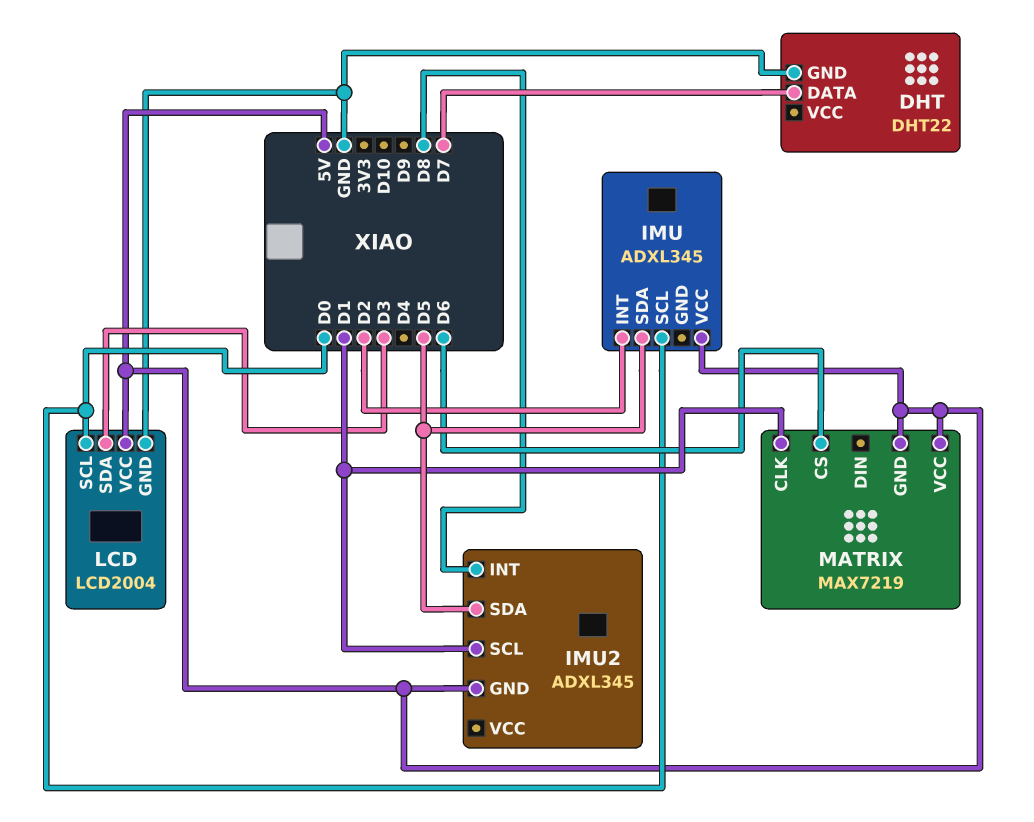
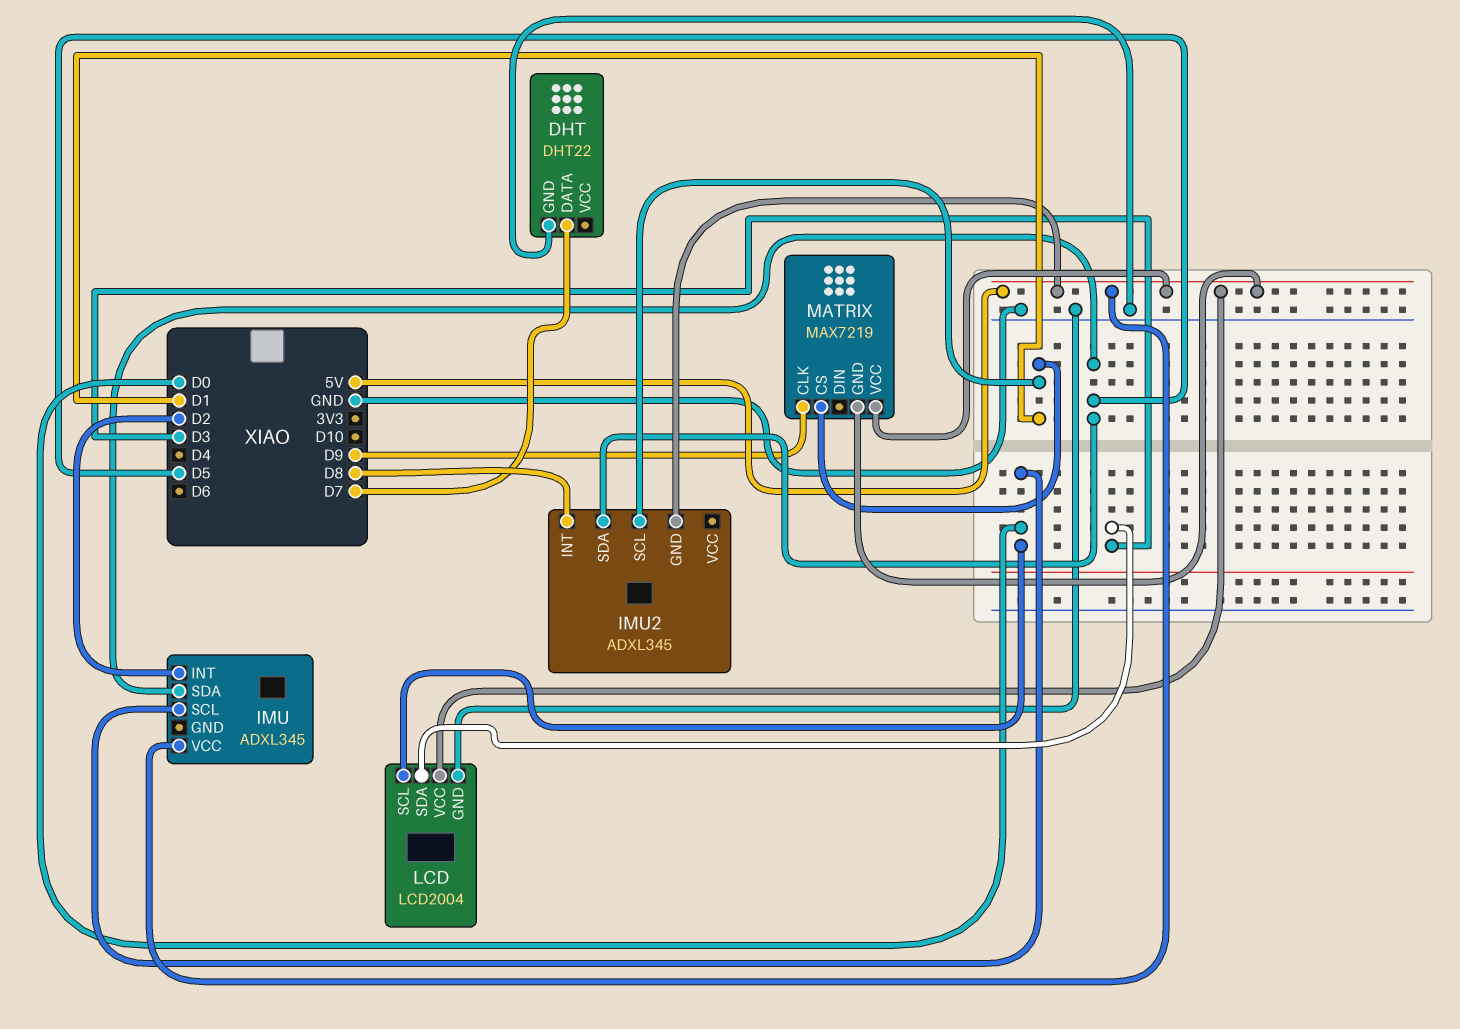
MATRIX pin CLK: D1 -> D9
MATRIX pin CS: D6 -> D1

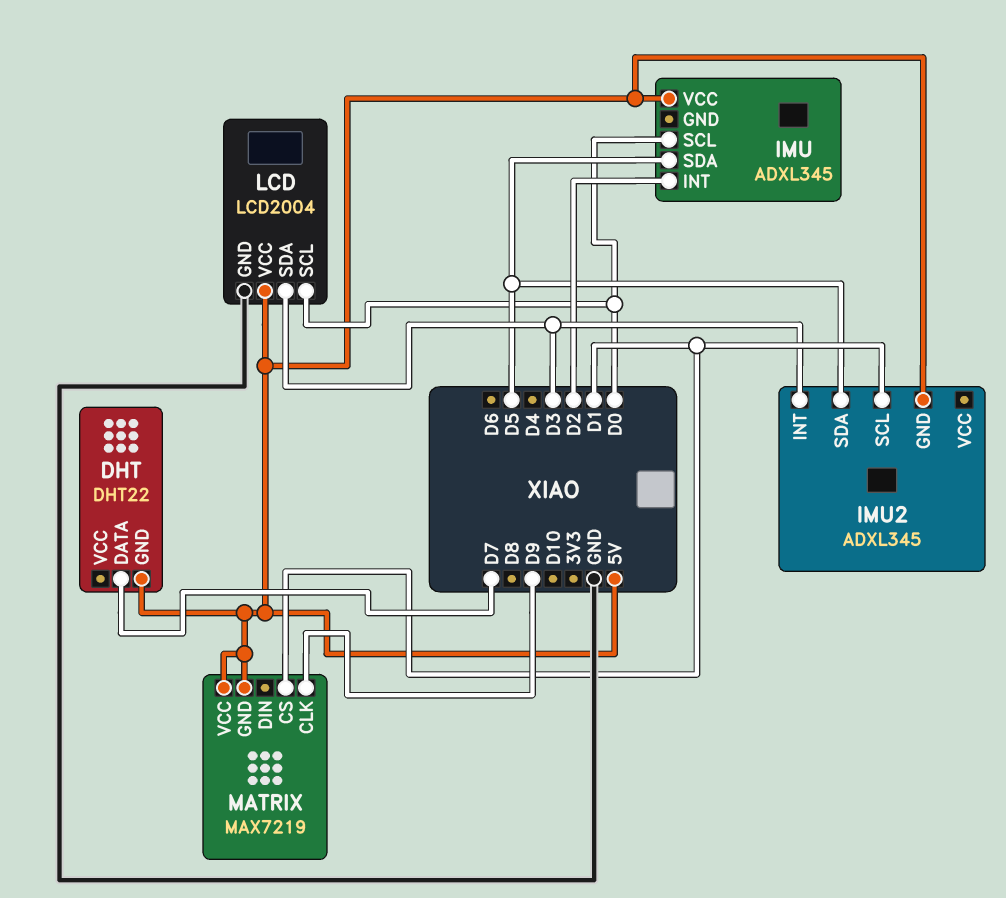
DHT pin GND: GND -> 5V
IMU2 pin INT: D8 -> D3

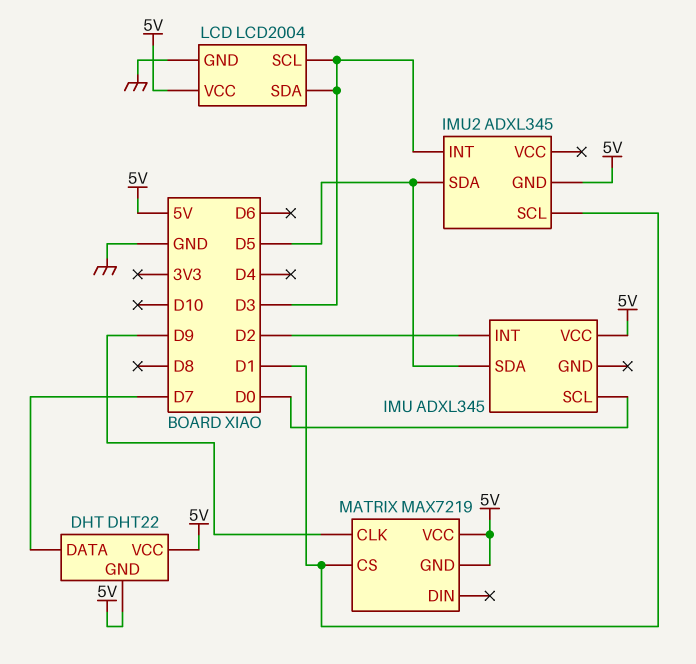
DHT pin VCC: none -> 5V
LCD pin SCL: D0 -> D3

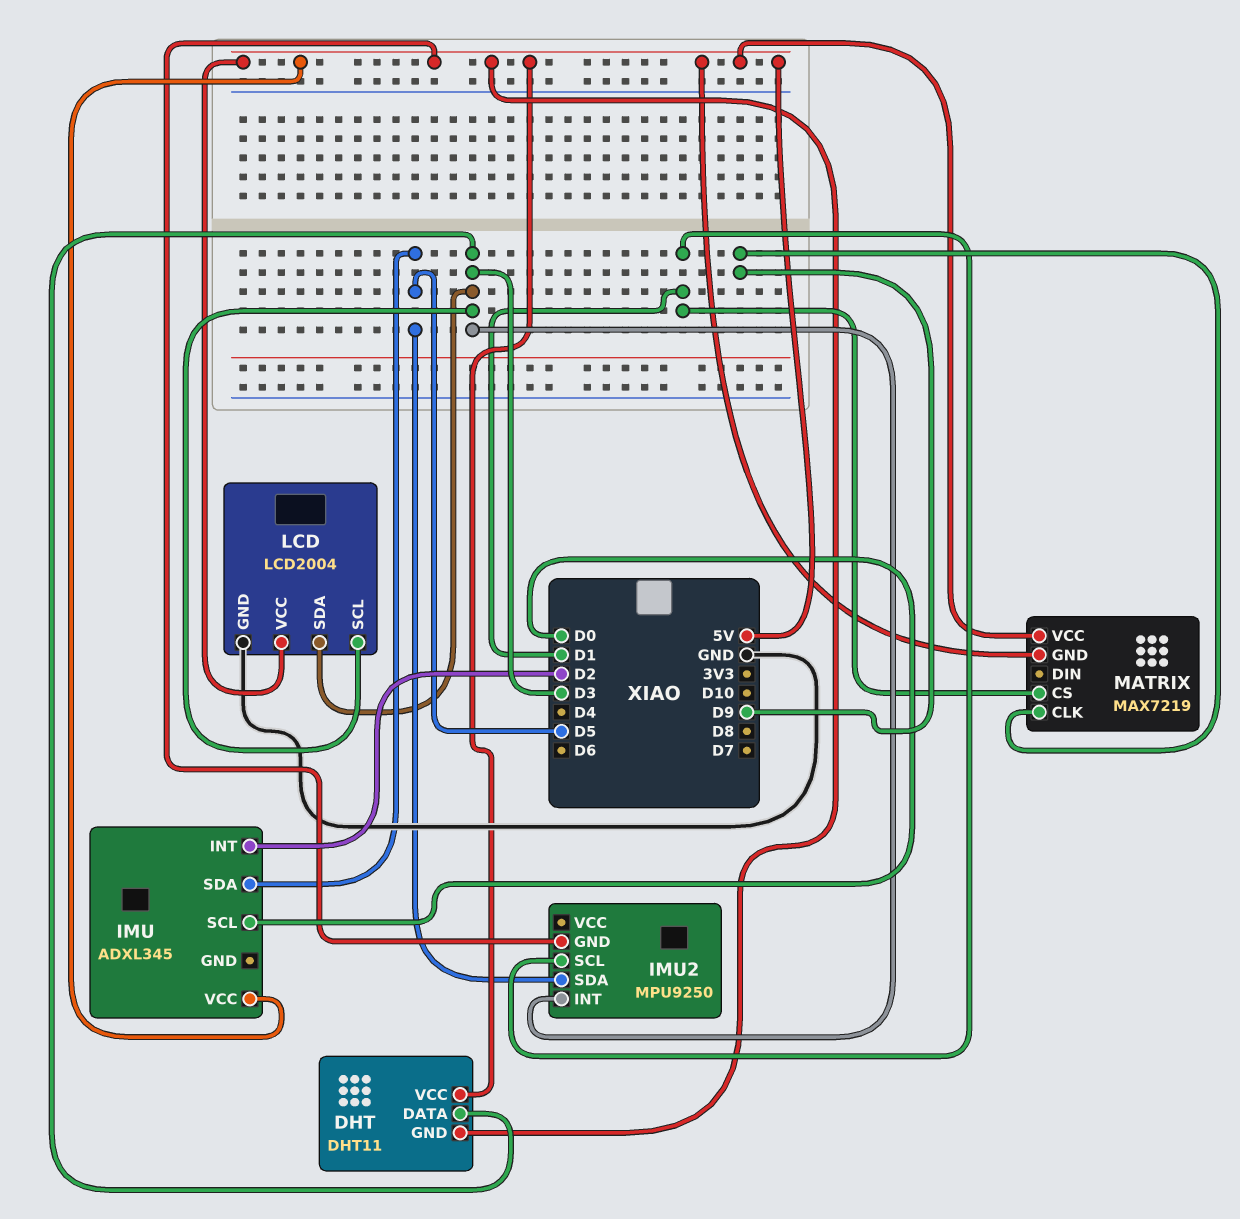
DHT: DHT22 -> DHT11
DHT pin DATA: D7 -> D3
IMU2: ADXL345 -> MPU9250

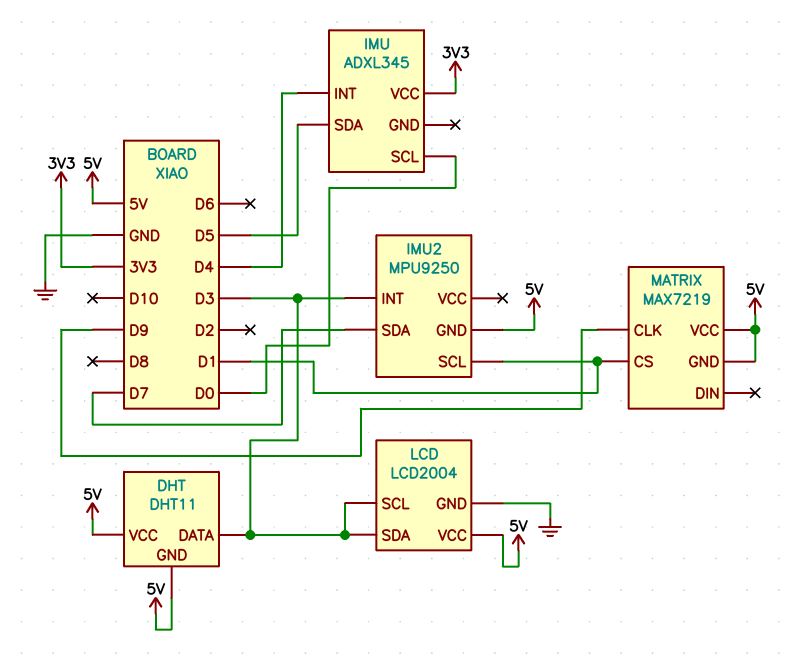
IMU pin INT: D2 -> D4
IMU pin VCC: 5V -> 3V3
IMU2 pin SDA: D5 -> D7

